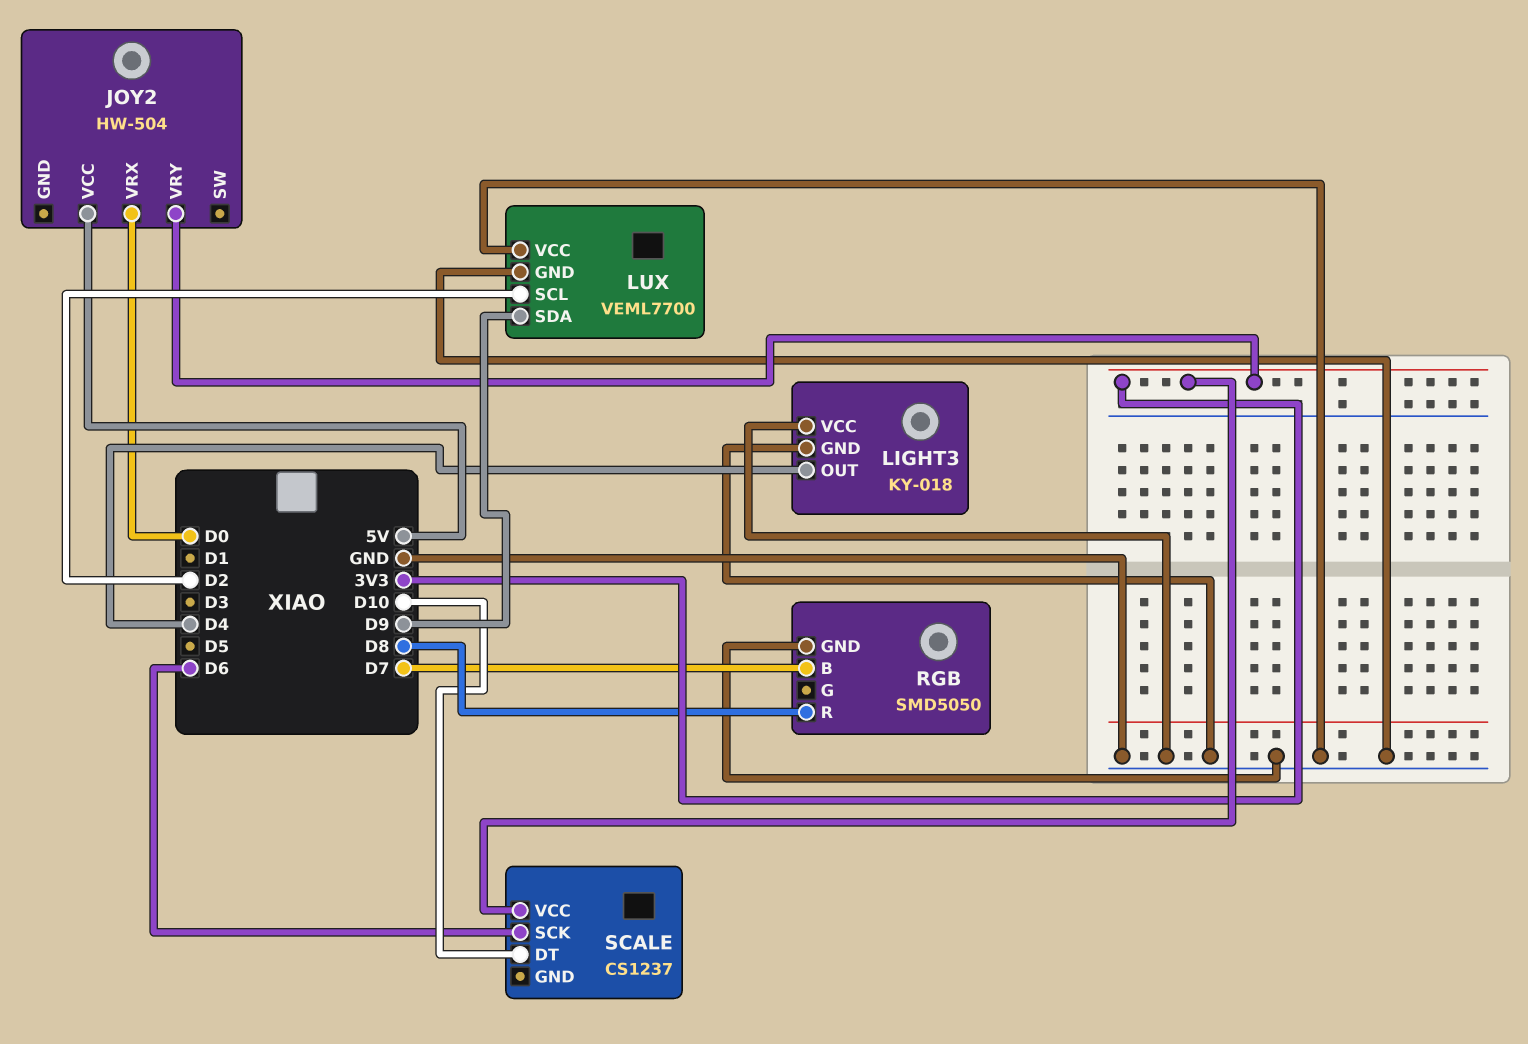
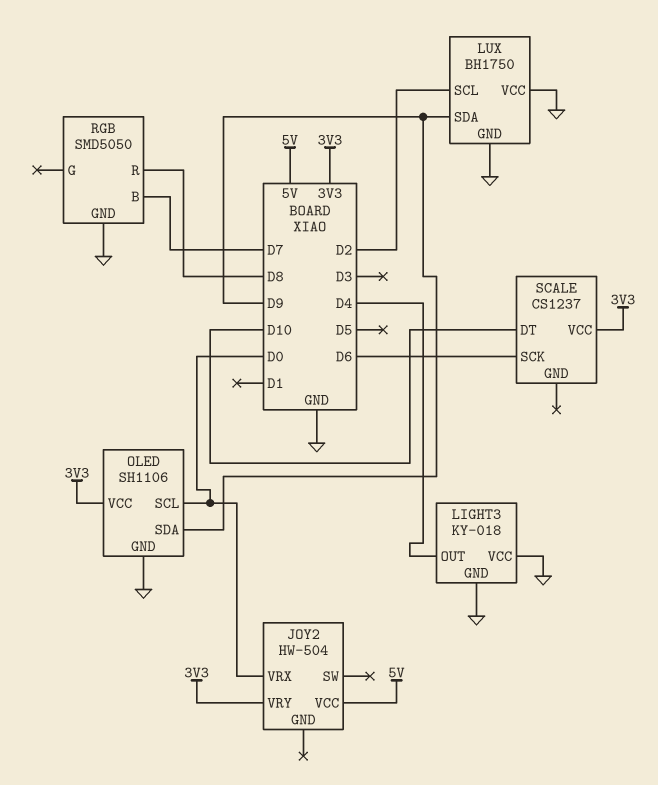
LUX: VEML7700 -> BH1750
OLED: none -> SH1106
OLED pin GND: none -> GND
OLED pin SCL: none -> D0
OLED pin SDA: none -> D9
OLED pin VCC: none -> 3V3

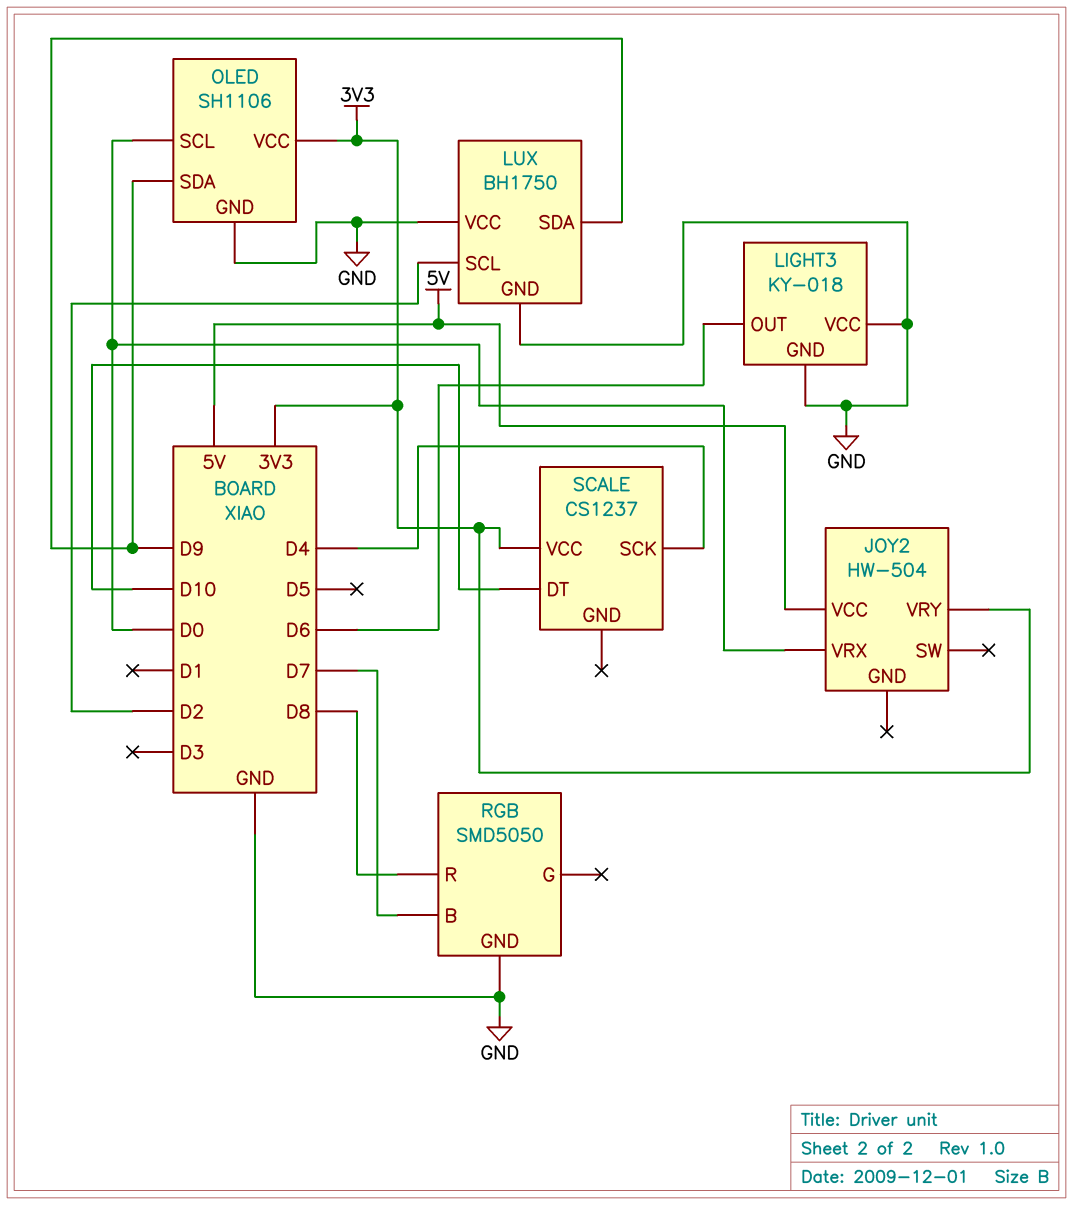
LIGHT3 pin OUT: D4 -> D6
SCALE pin SCK: D6 -> D4

